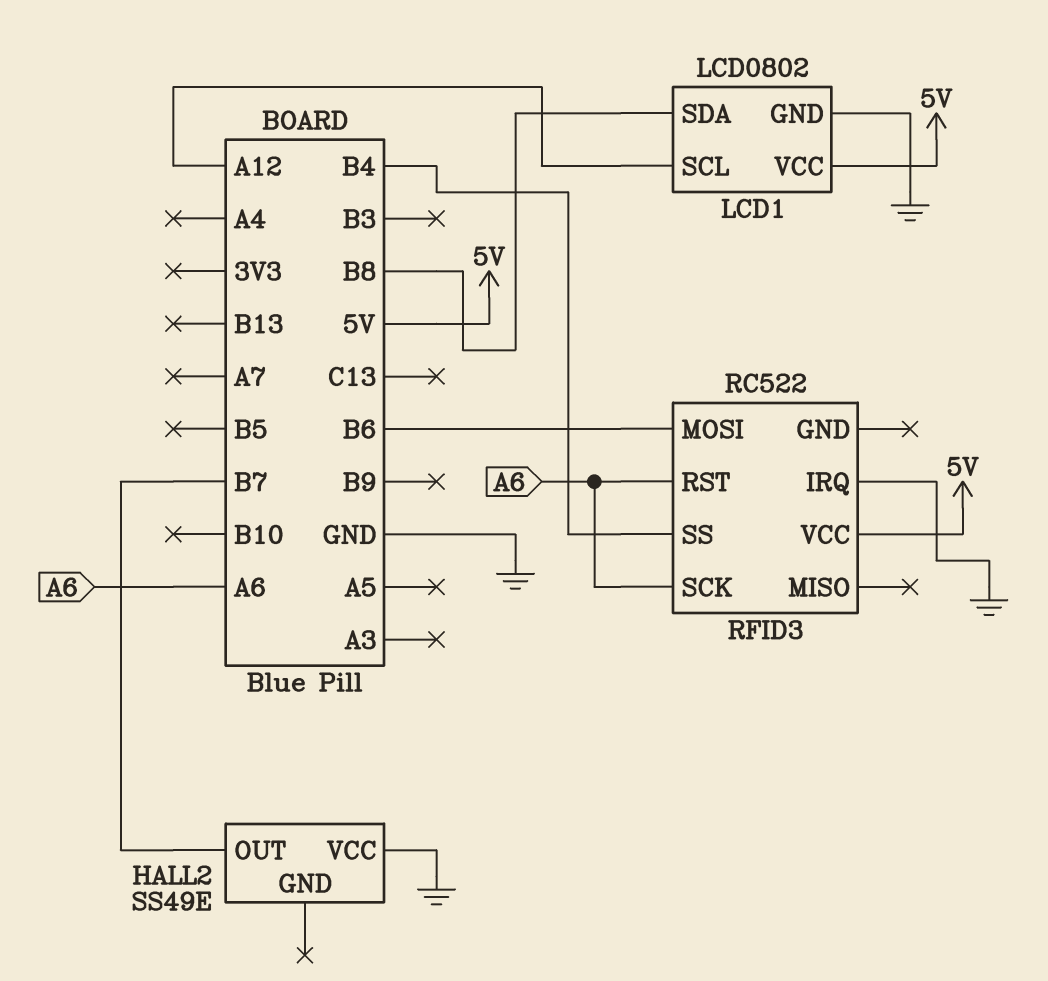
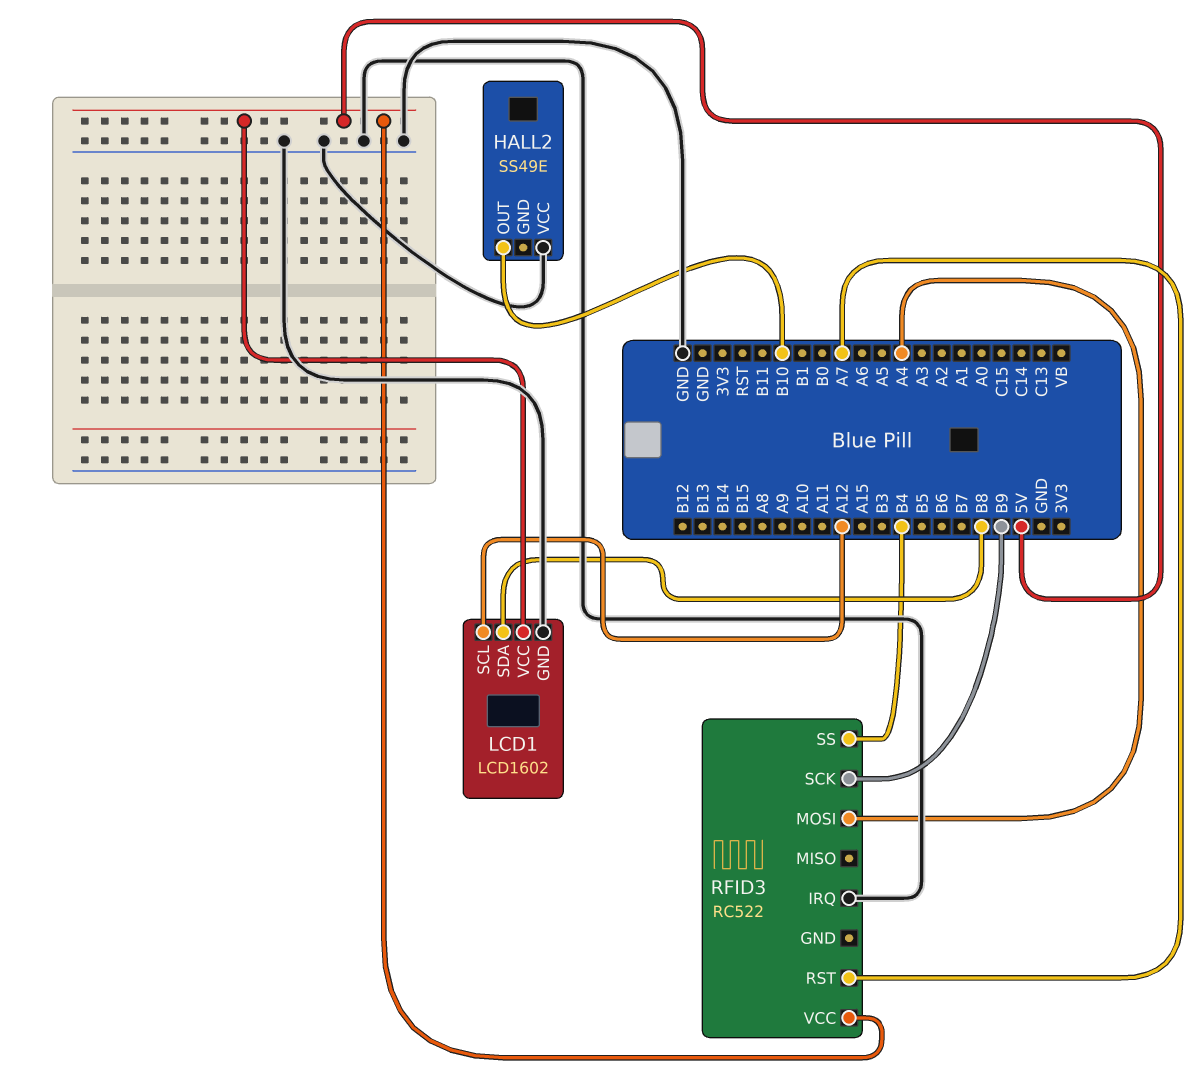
HALL2 pin OUT: B7 -> B10
LCD1: LCD0802 -> LCD1602
RFID3 pin MOSI: B6 -> A4
RFID3 pin RST: A6 -> A7
RFID3 pin SCK: A6 -> B9

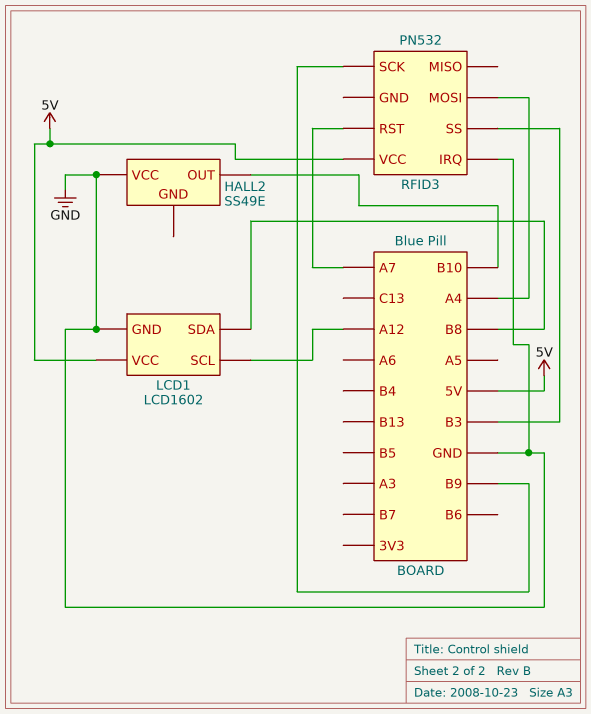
RFID3: RC522 -> PN532
RFID3 pin SS: B4 -> B3

